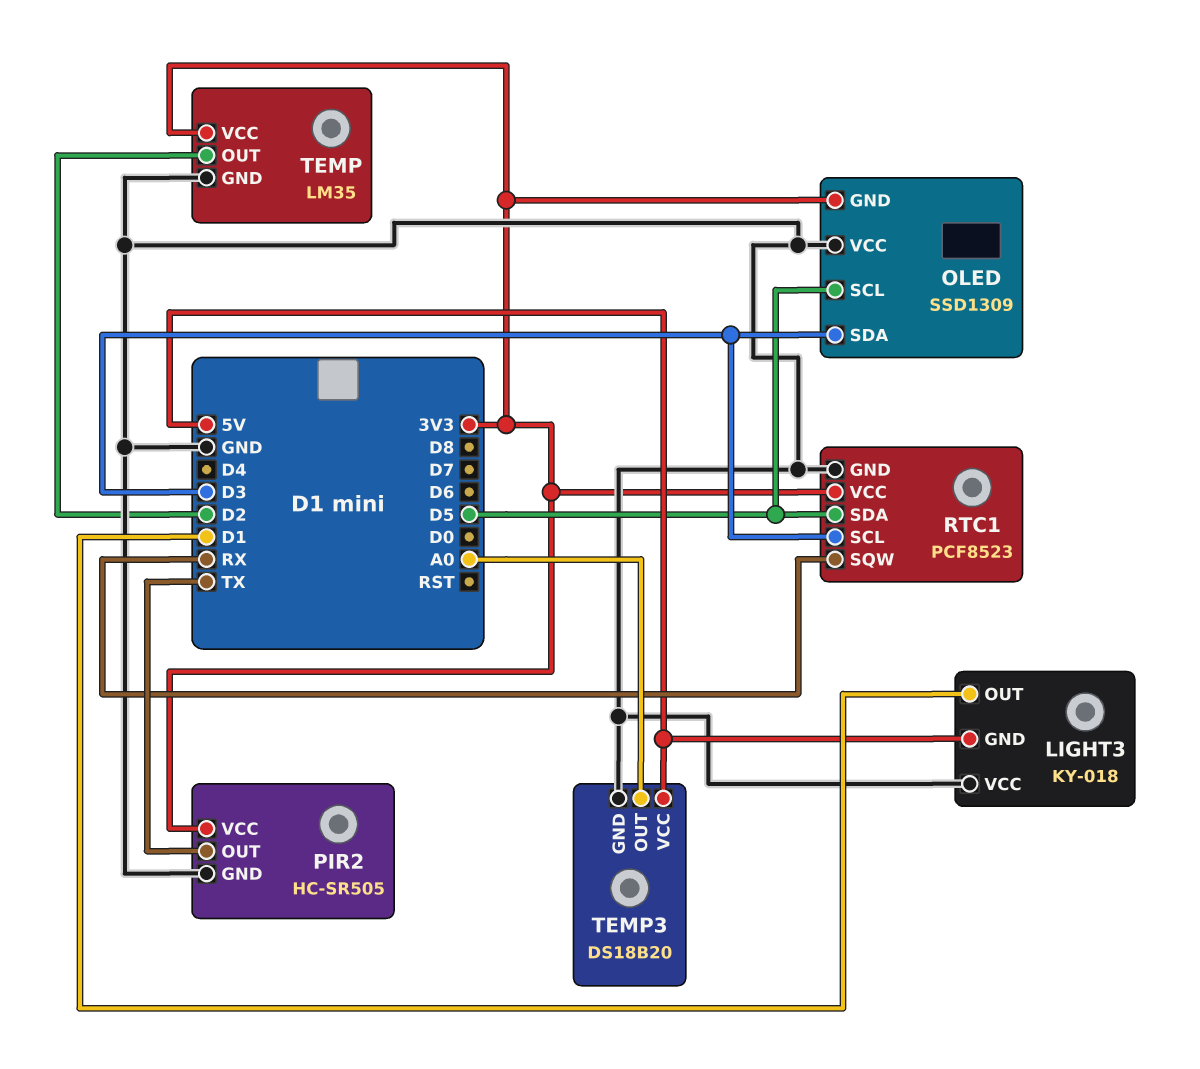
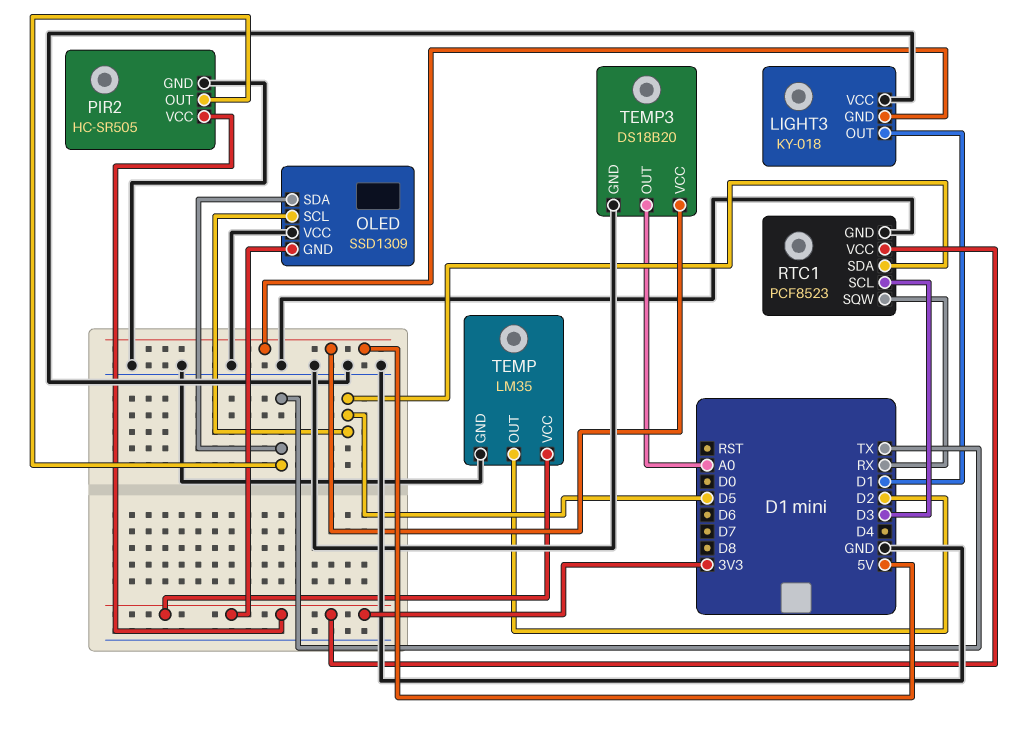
OLED pin SDA: D3 -> TX

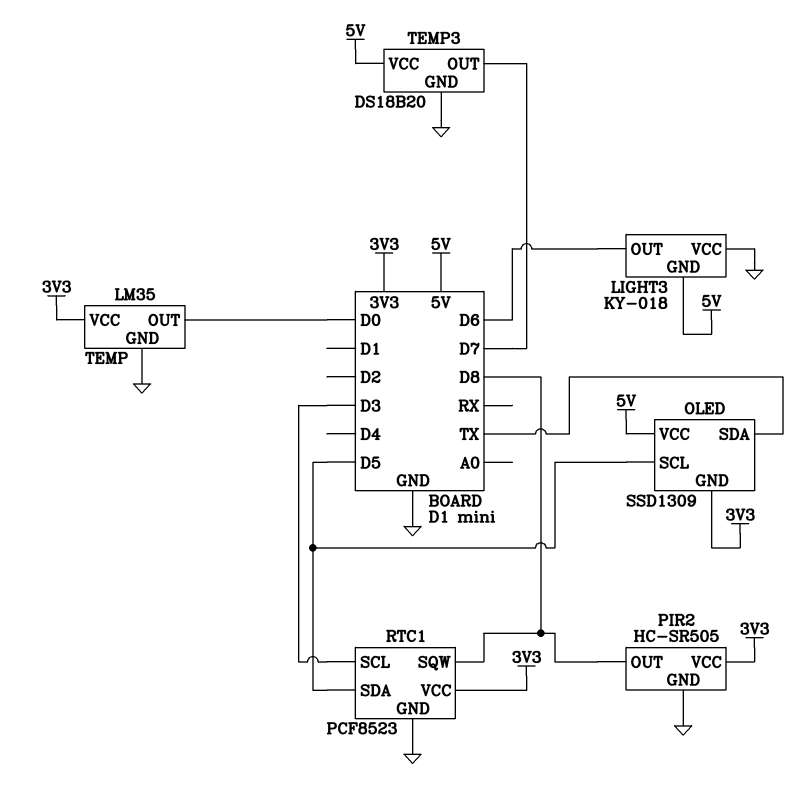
LIGHT3 pin OUT: D1 -> D6
OLED pin VCC: GND -> 5V
PIR2 pin OUT: TX -> D8
RTC1 pin SQW: RX -> D8
TEMP pin OUT: D2 -> D0
TEMP3 pin OUT: A0 -> D7

